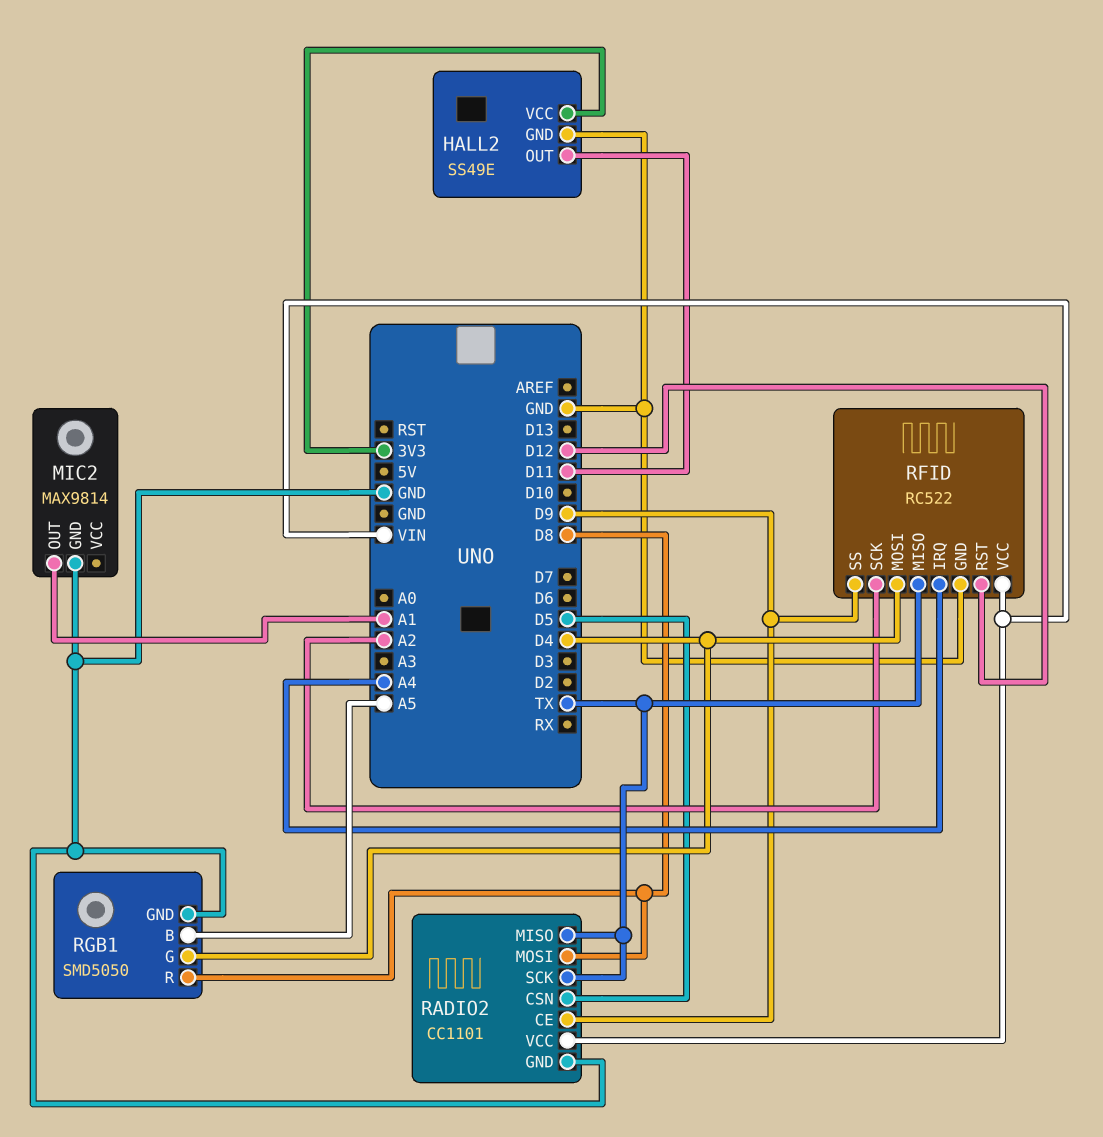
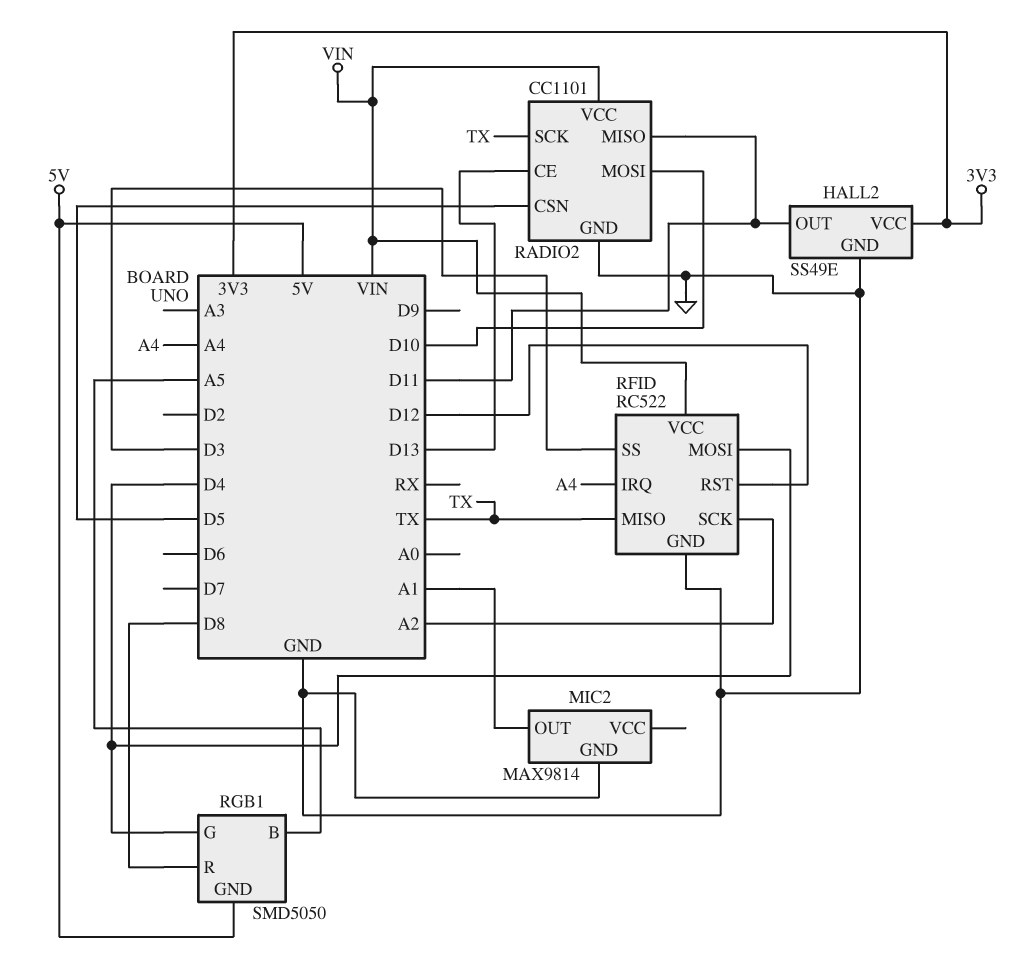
RADIO2 pin CE: D9 -> D13
RADIO2 pin MISO: TX -> D11
RADIO2 pin MOSI: D8 -> D10
RFID pin SS: D9 -> D3
RGB1 pin GND: GND -> 5V

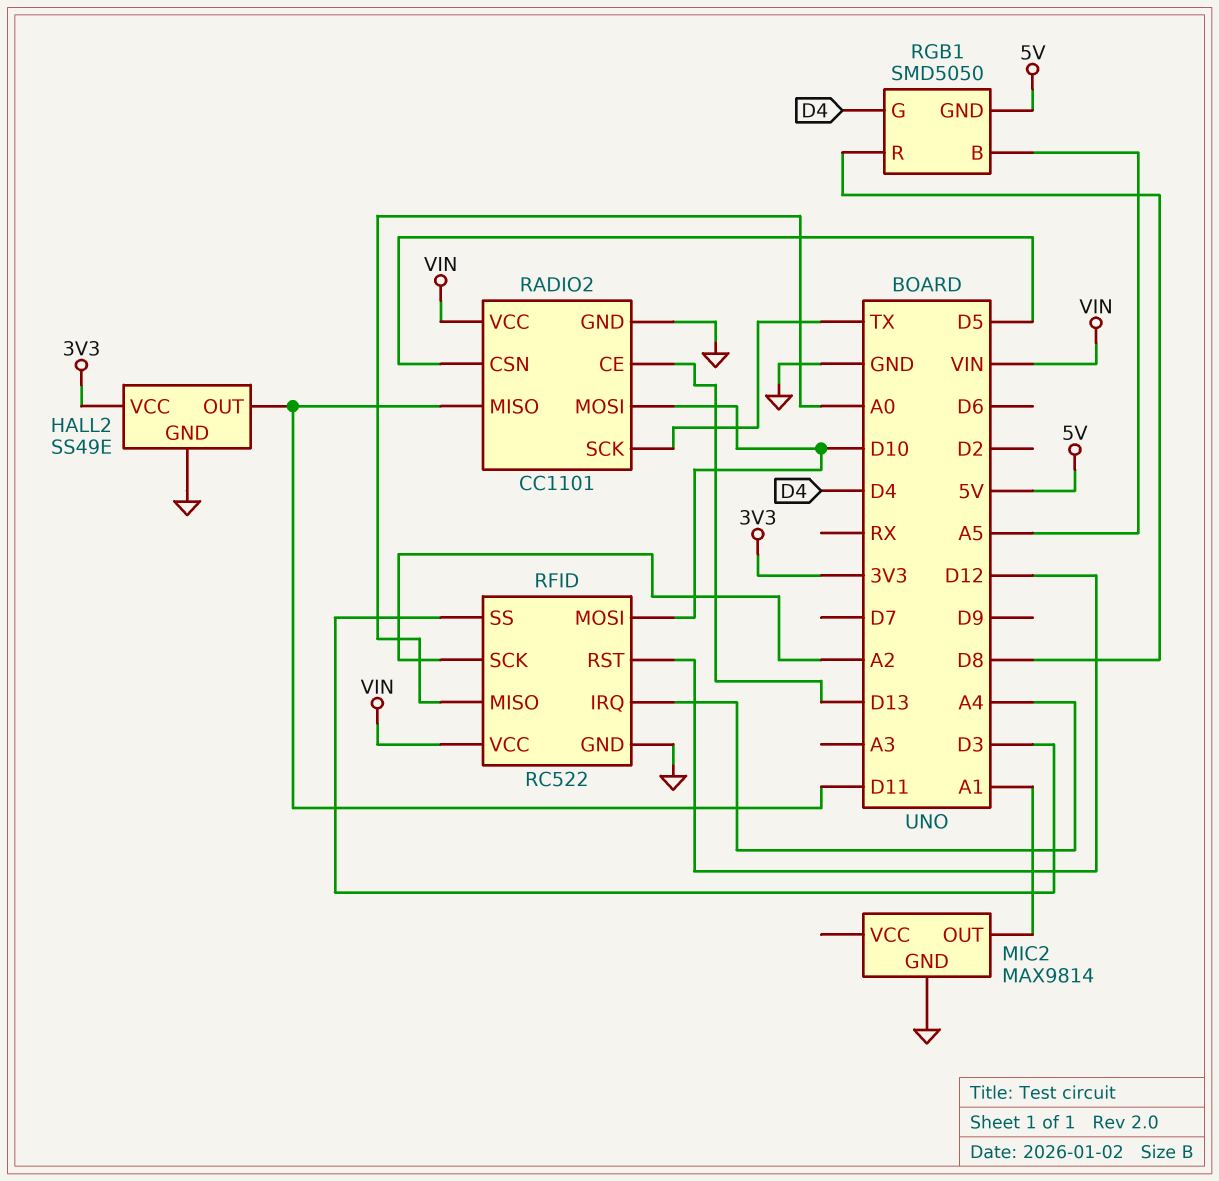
RFID pin MISO: TX -> A0
RFID pin MOSI: D4 -> D10

